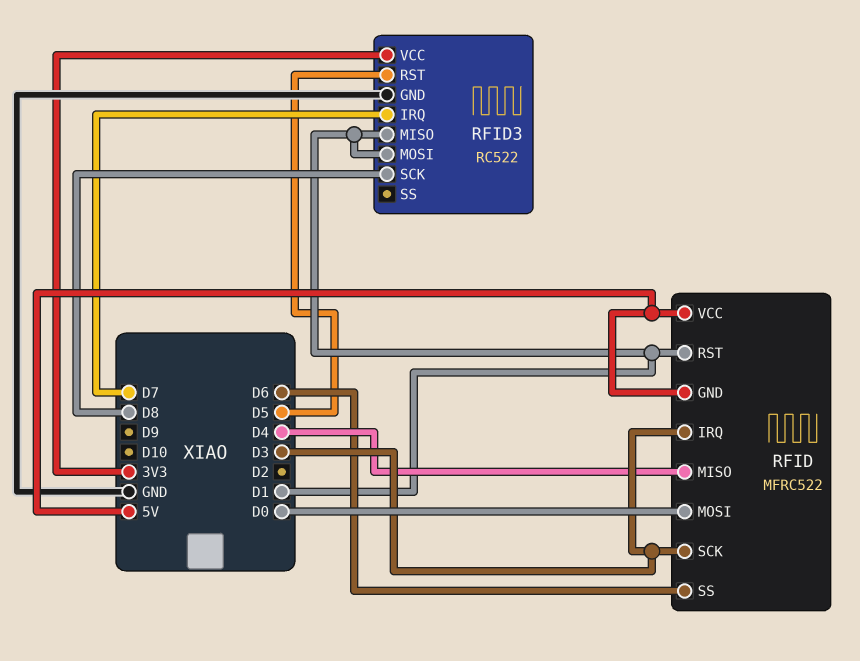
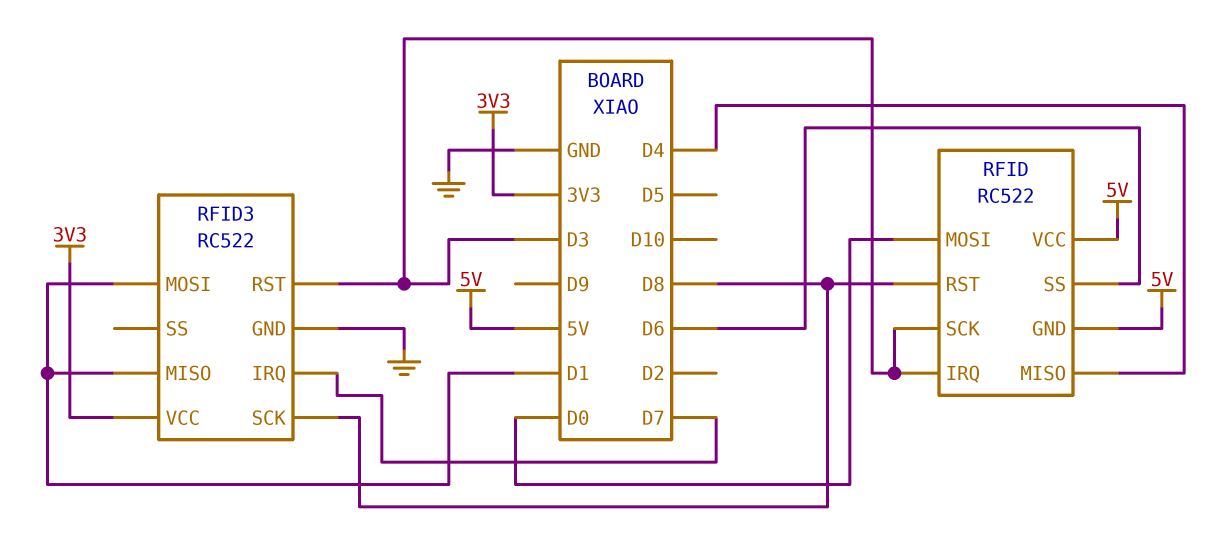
RFID: MFRC522 -> RC522
RFID pin RST: D1 -> D8
RFID3 pin RST: D5 -> D3

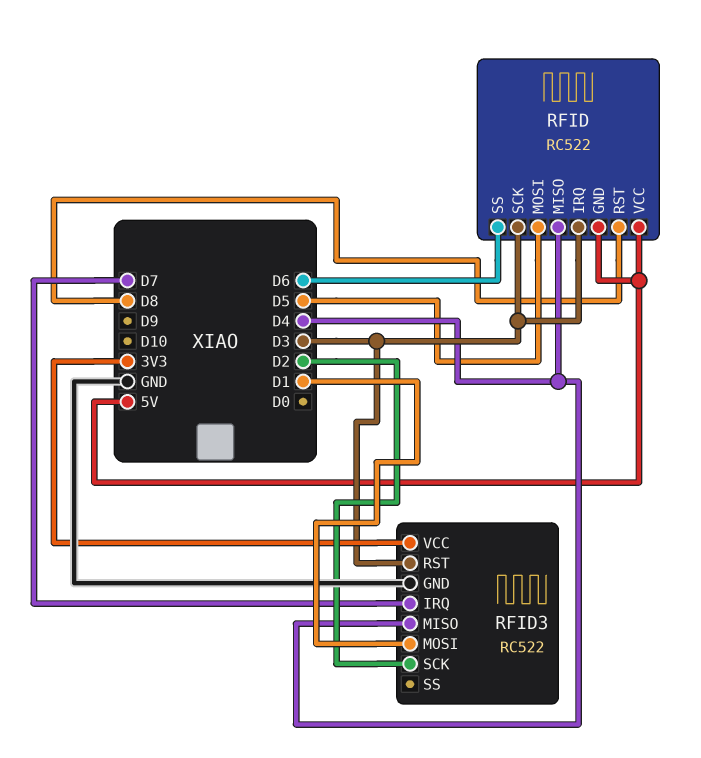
RFID pin MOSI: D0 -> D5
RFID3 pin MISO: D1 -> D4
RFID3 pin SCK: D8 -> D2

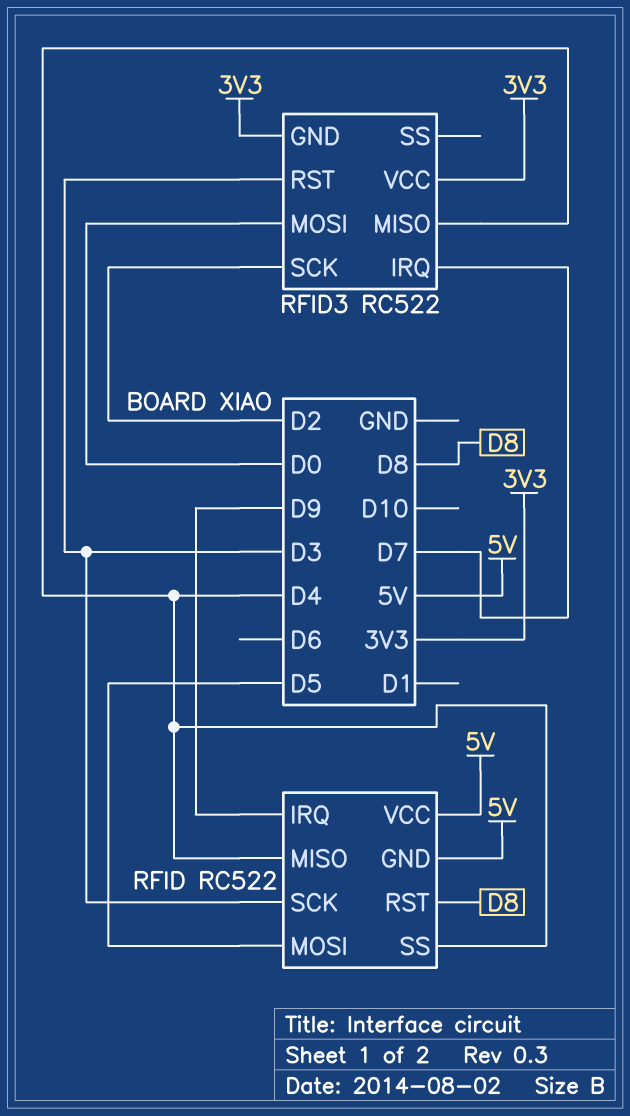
RFID pin IRQ: D3 -> D9
RFID pin SS: D6 -> D4
RFID3 pin GND: GND -> 3V3
RFID3 pin MOSI: D1 -> D0

